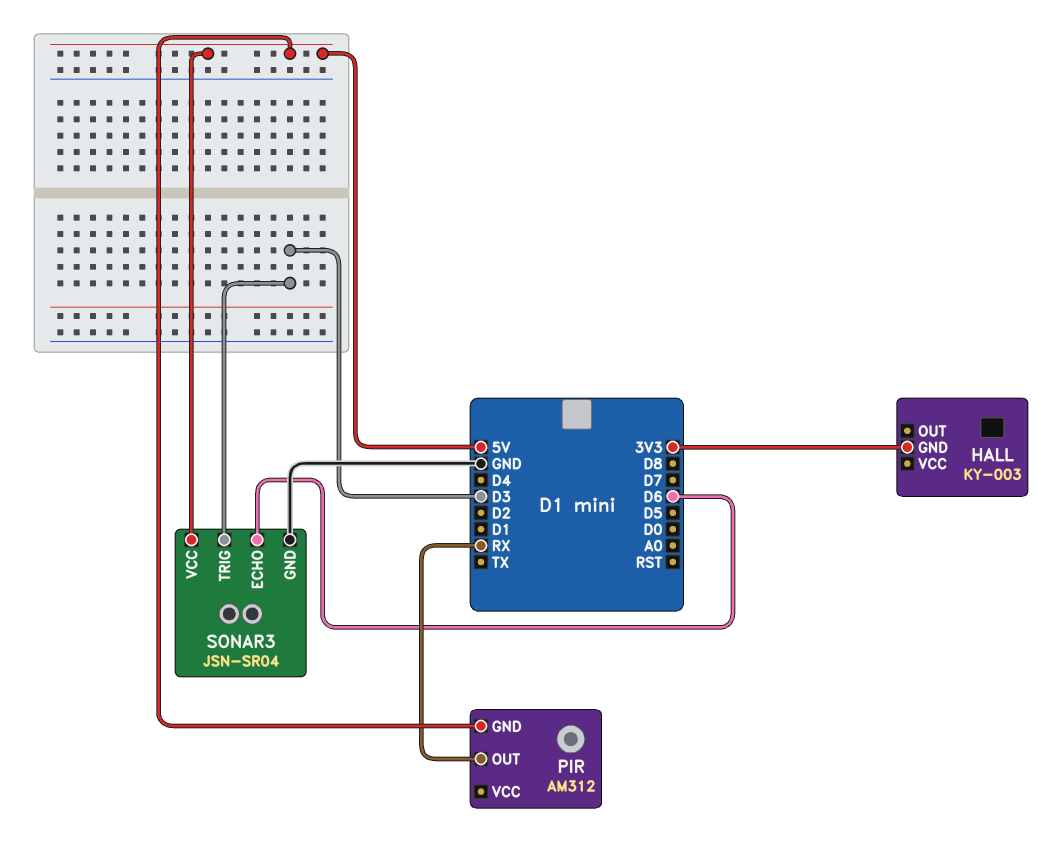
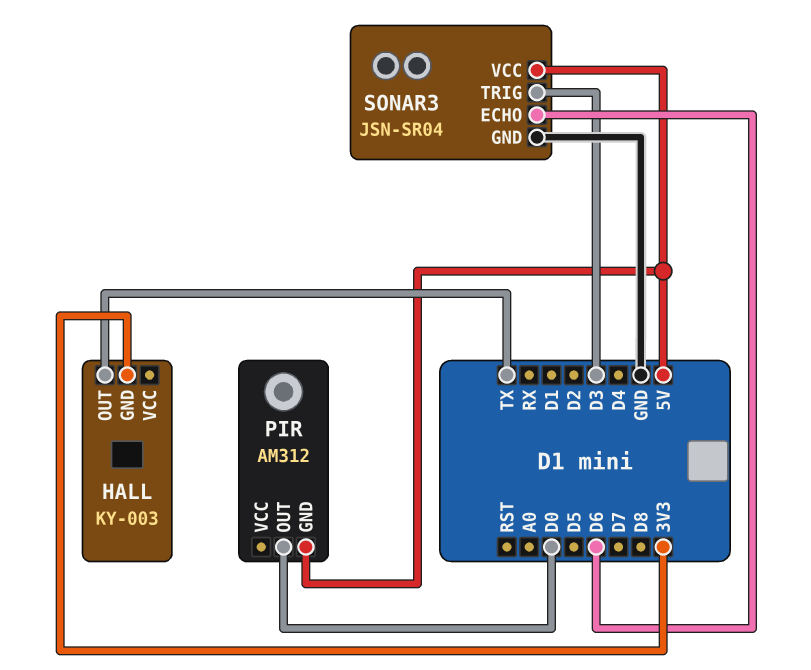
HALL pin OUT: none -> TX
PIR pin OUT: RX -> D0

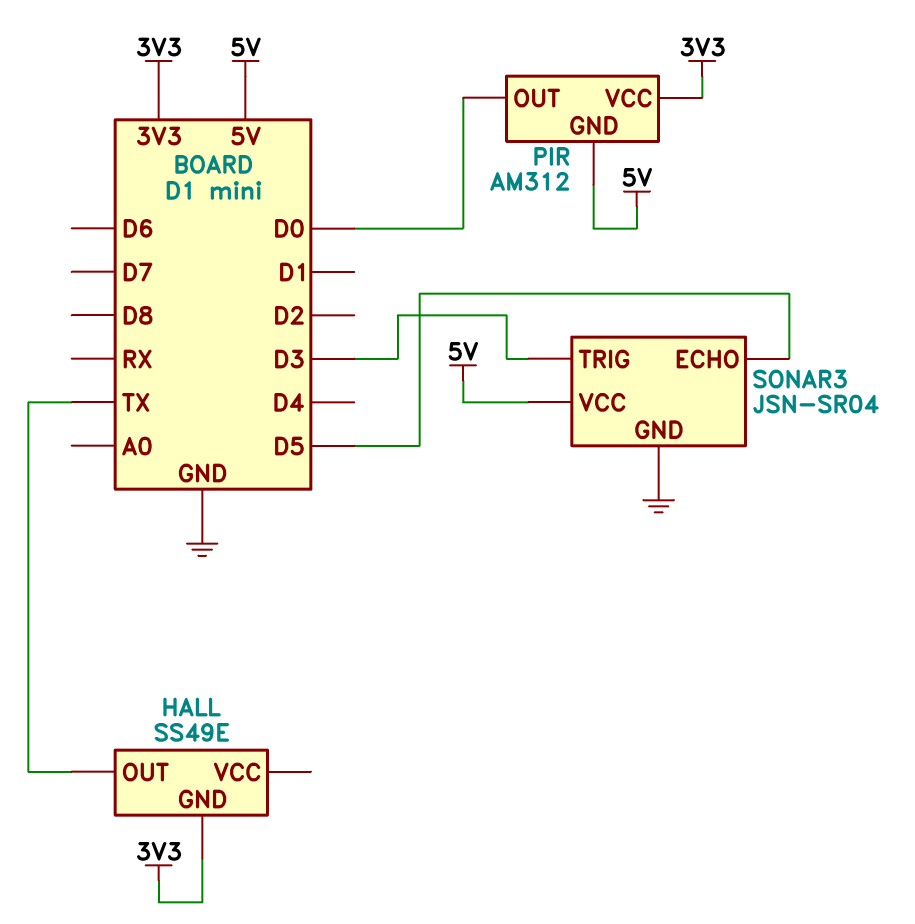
HALL: KY-003 -> SS49E
PIR pin VCC: none -> 3V3
SONAR3 pin ECHO: D6 -> D5

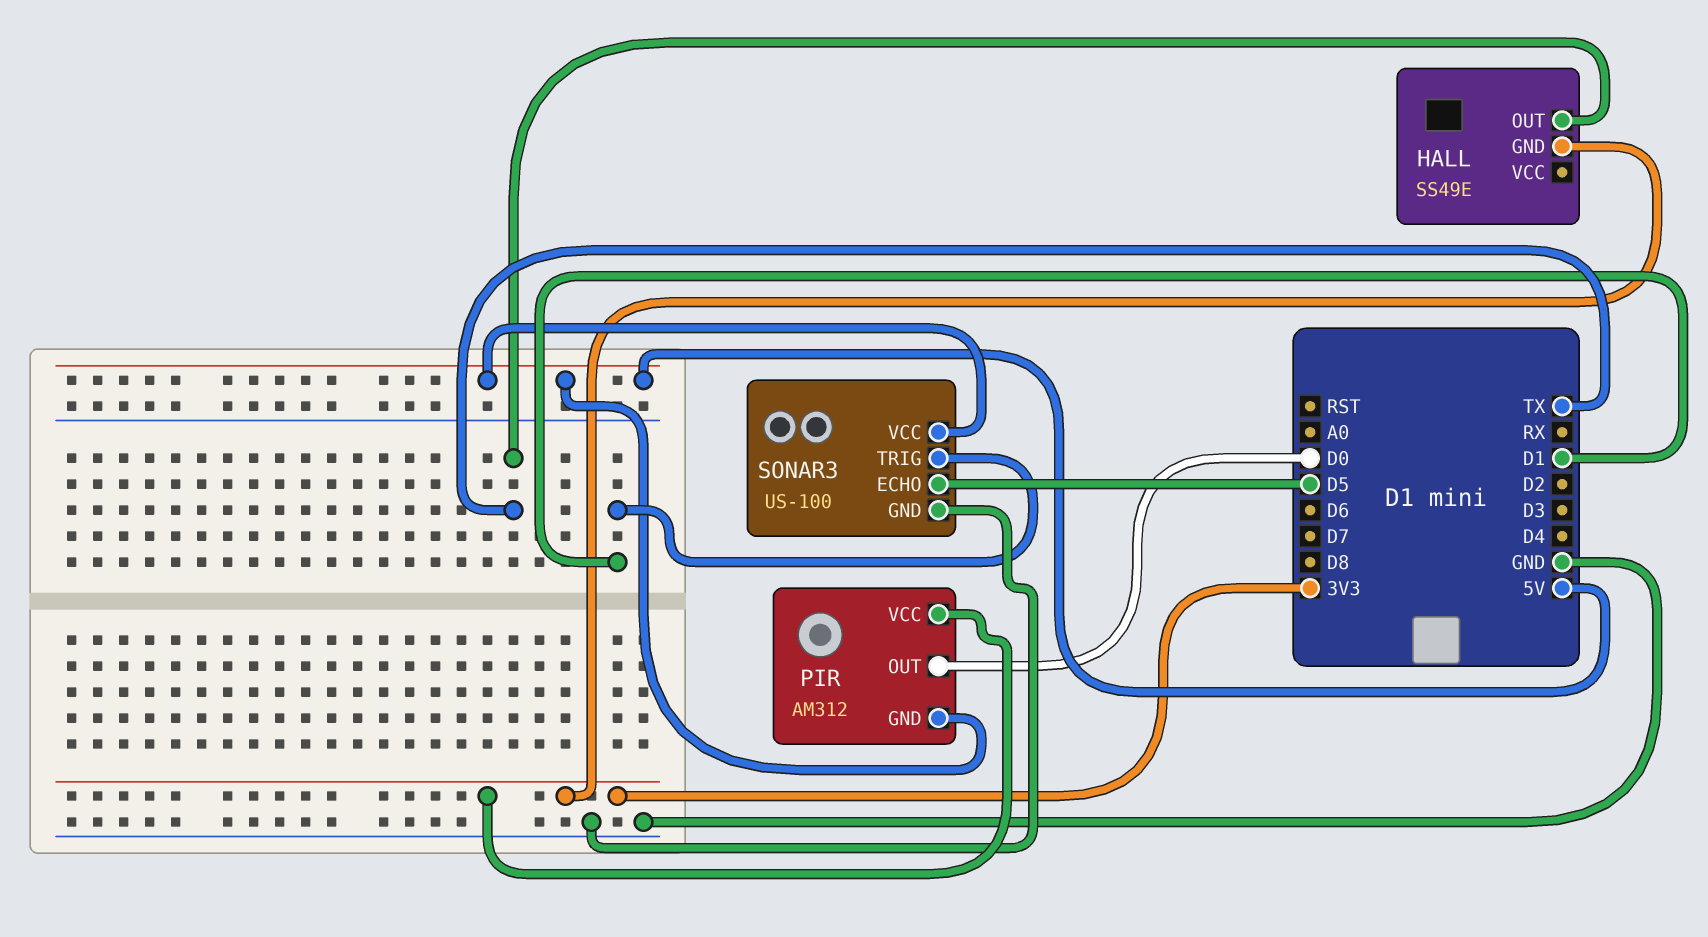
SONAR3: JSN-SR04 -> US-100
SONAR3 pin TRIG: D3 -> D1

